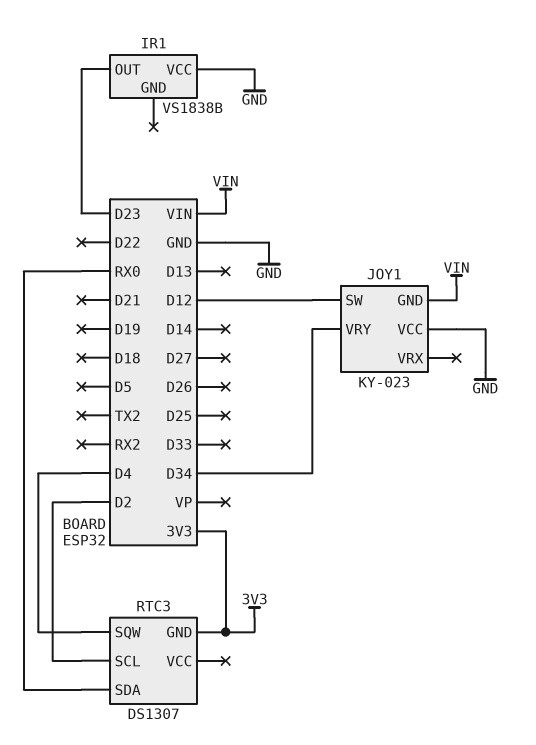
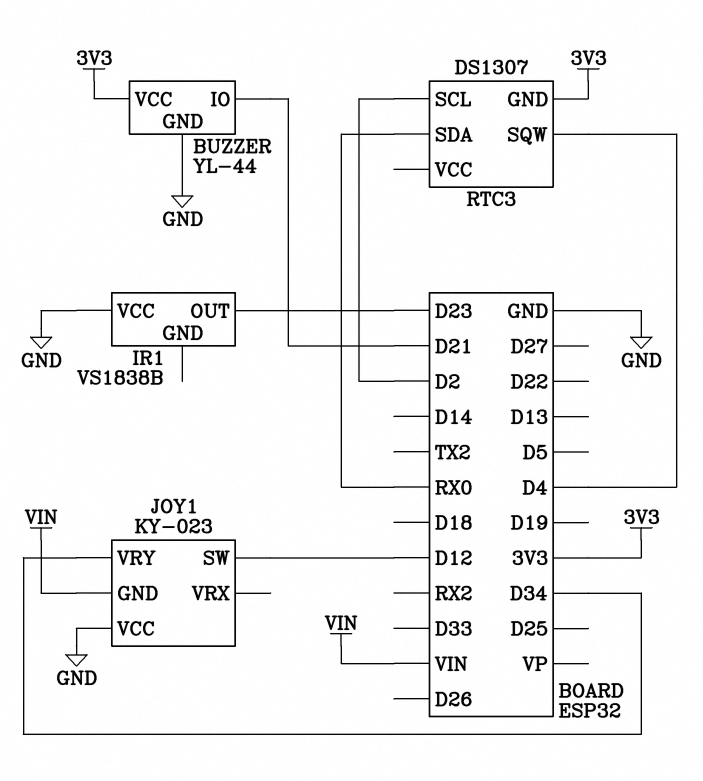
BUZZER: none -> YL-44
BUZZER pin GND: none -> GND
BUZZER pin IO: none -> D21
BUZZER pin VCC: none -> 3V3

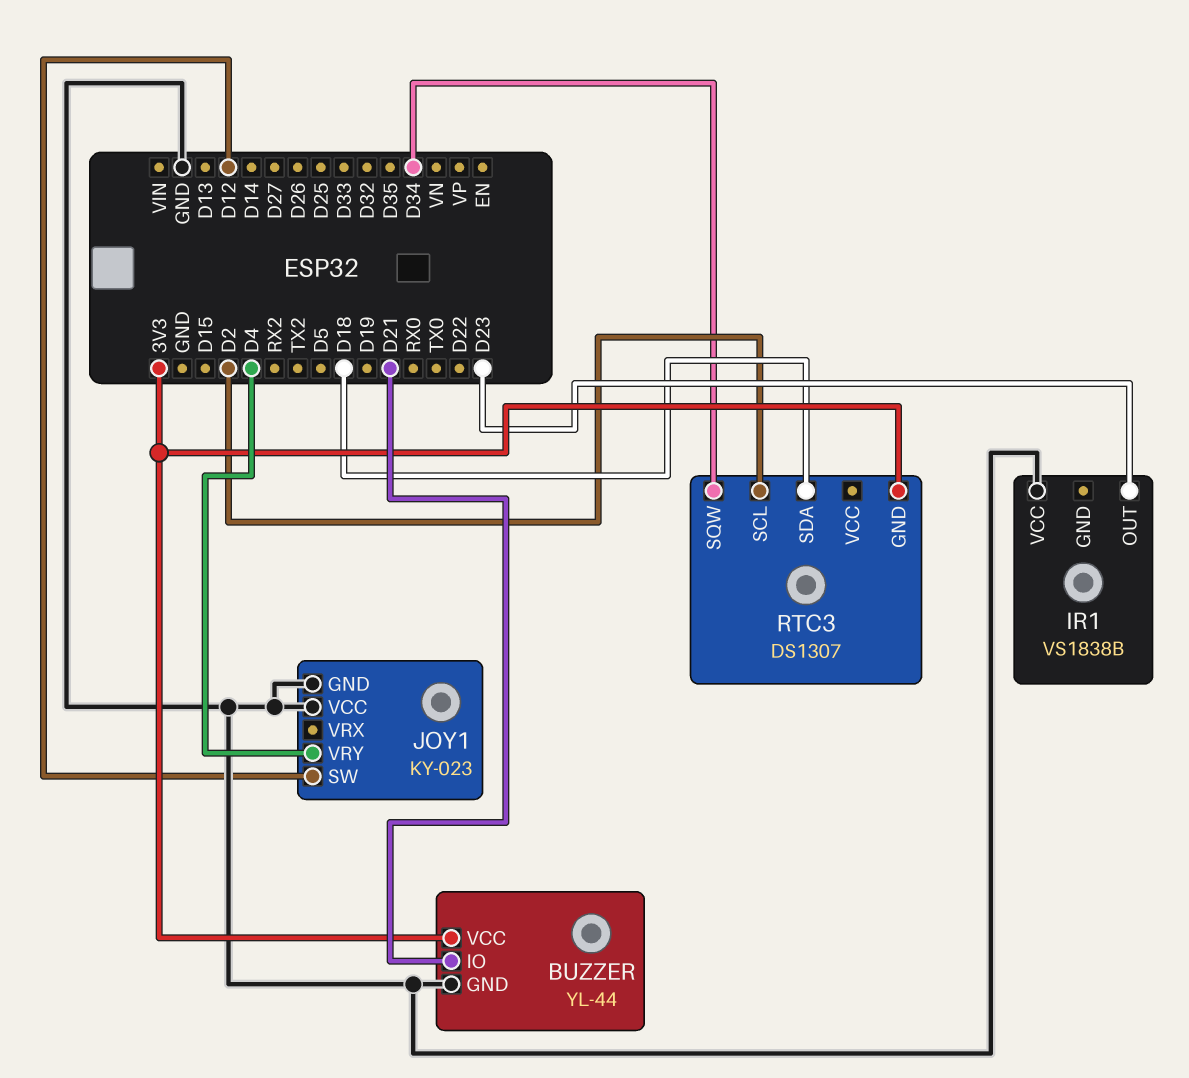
JOY1 pin GND: VIN -> GND
JOY1 pin VRY: D34 -> D4
RTC3 pin SDA: RX0 -> D18
RTC3 pin SQW: D4 -> D34

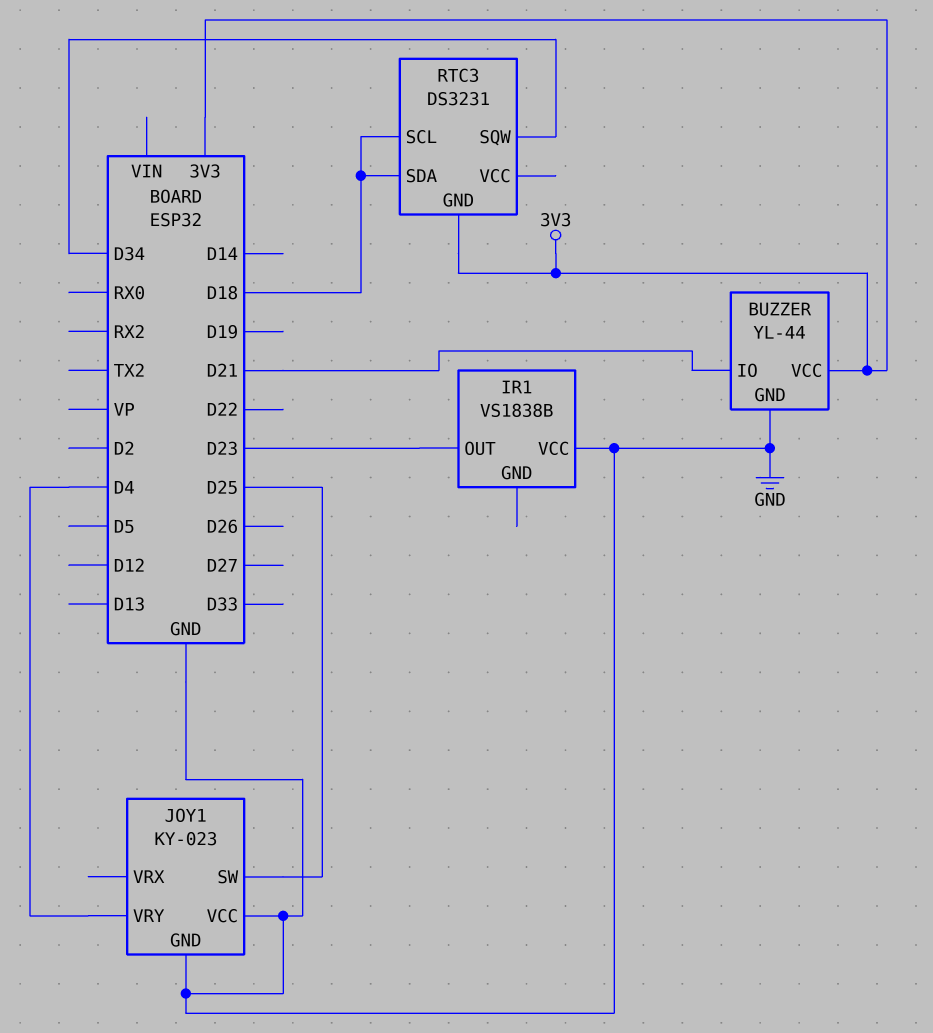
JOY1 pin SW: D12 -> D25
RTC3: DS1307 -> DS3231
RTC3 pin SCL: D2 -> D18

